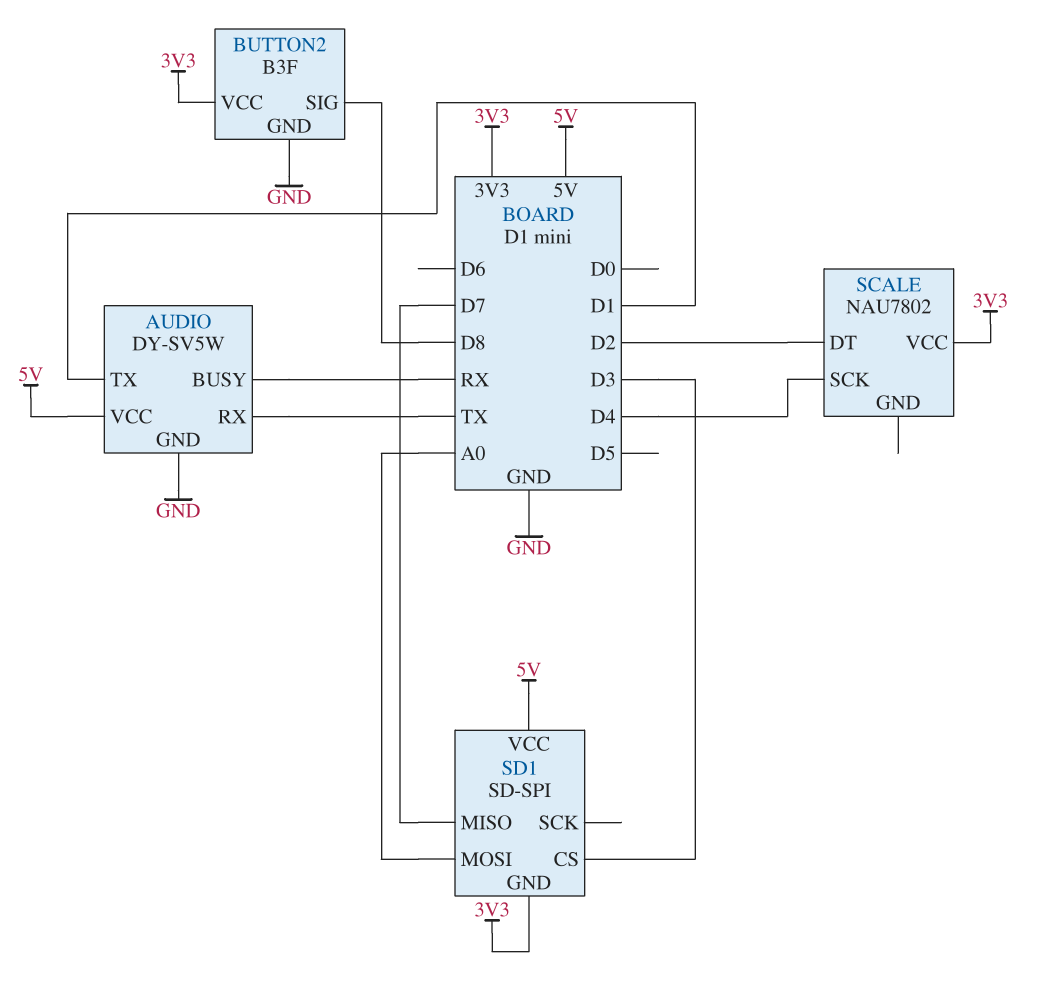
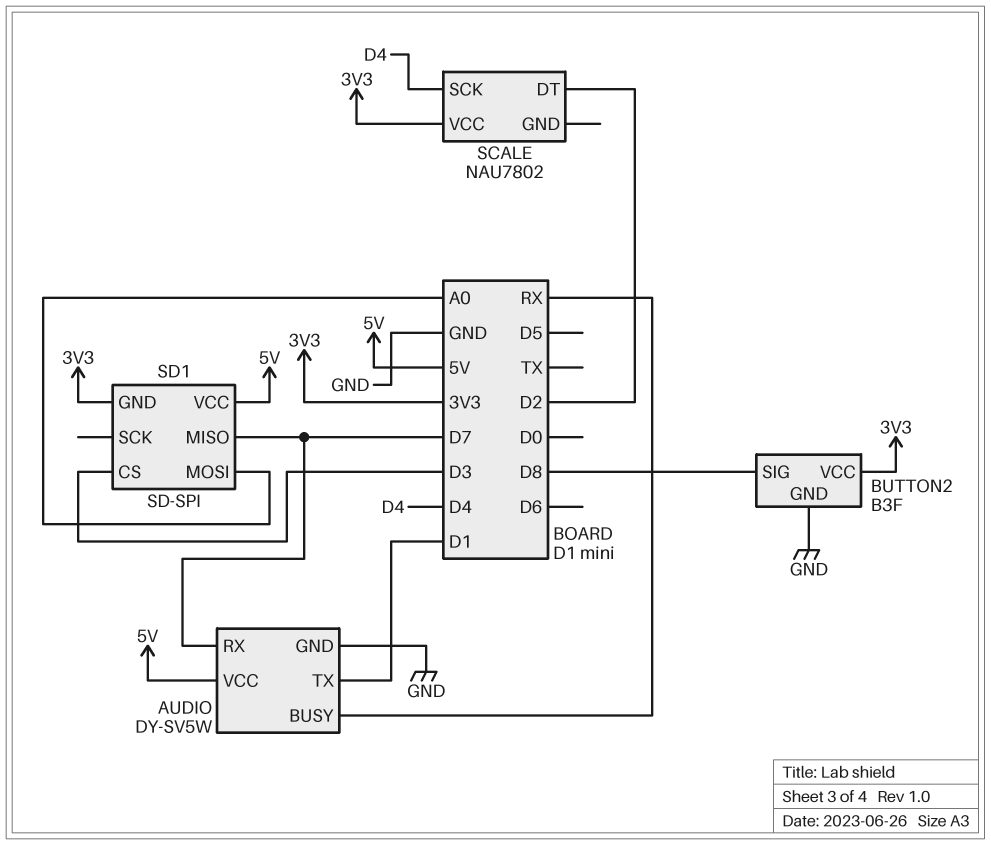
AUDIO pin RX: TX -> D7

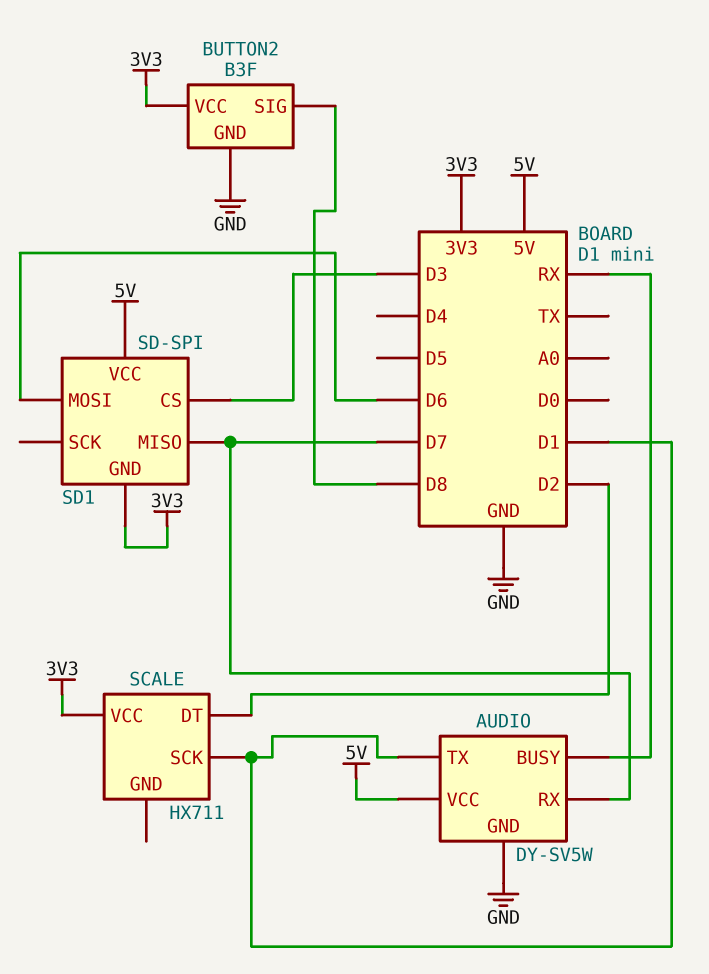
SCALE: NAU7802 -> HX711
SCALE pin SCK: D4 -> D1
SD1 pin MOSI: A0 -> D6

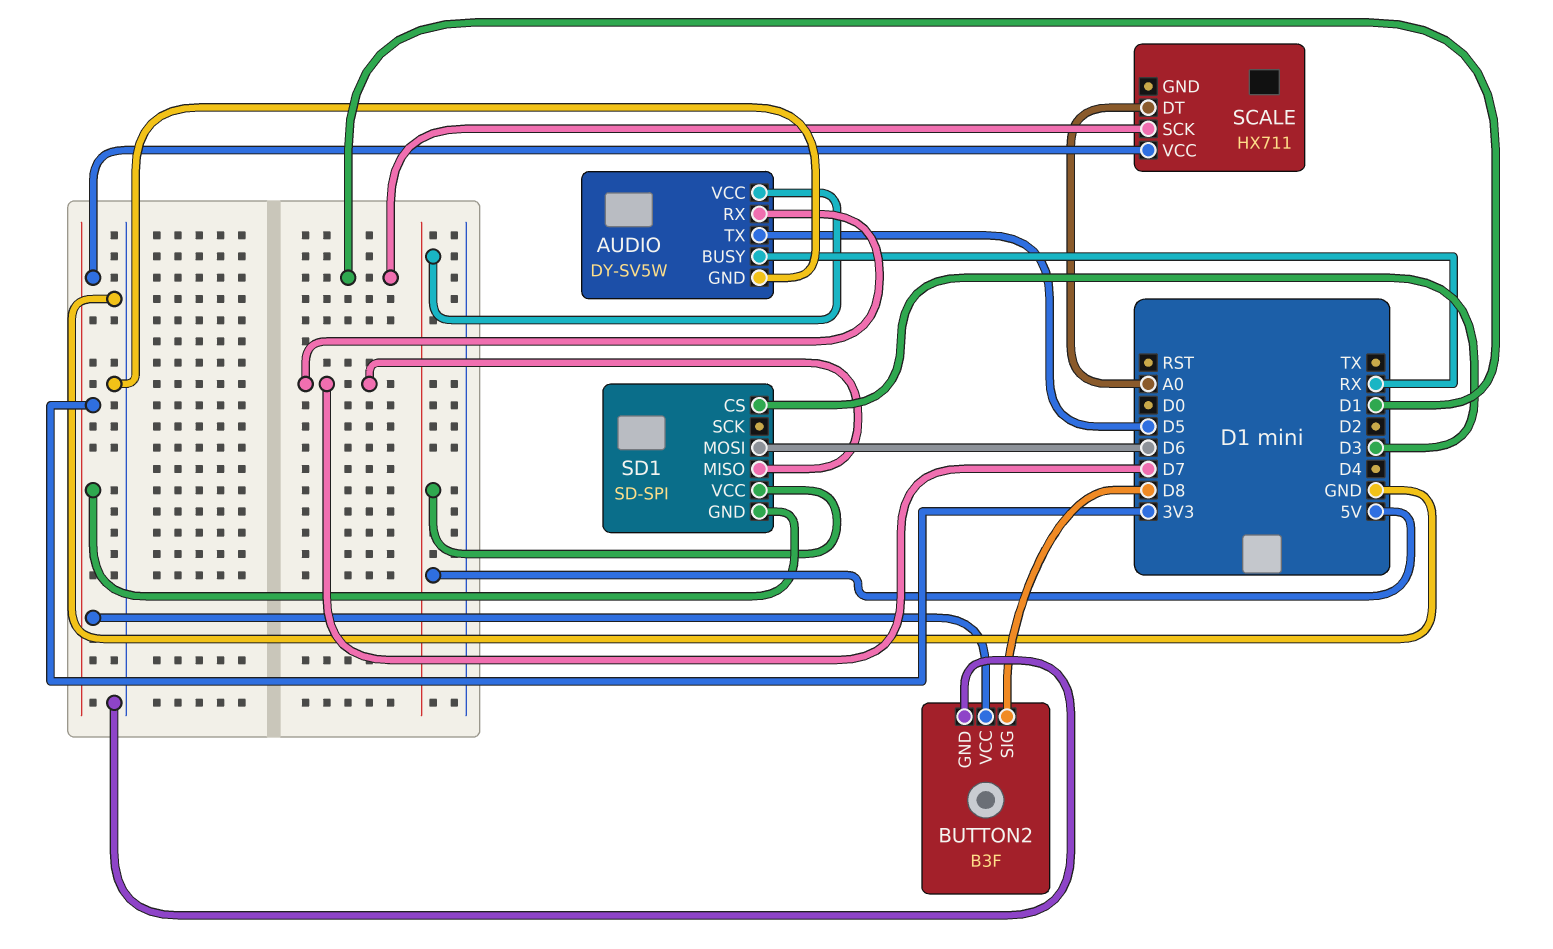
AUDIO pin TX: D1 -> D5
SCALE pin DT: D2 -> A0

